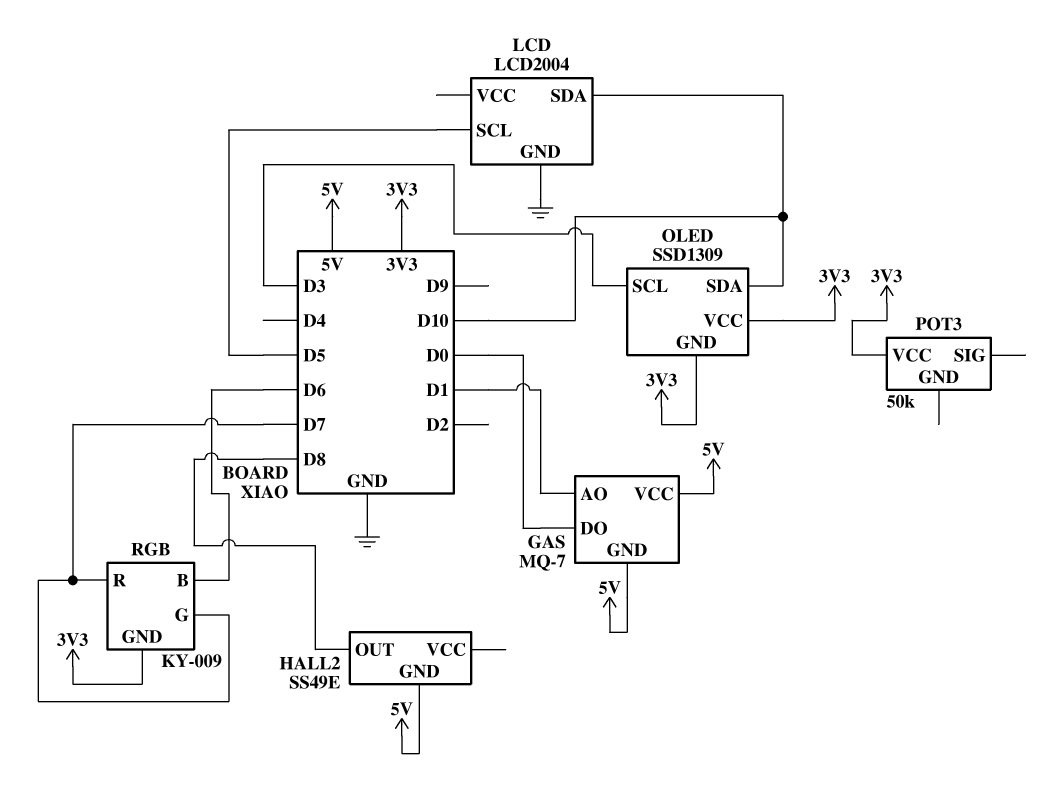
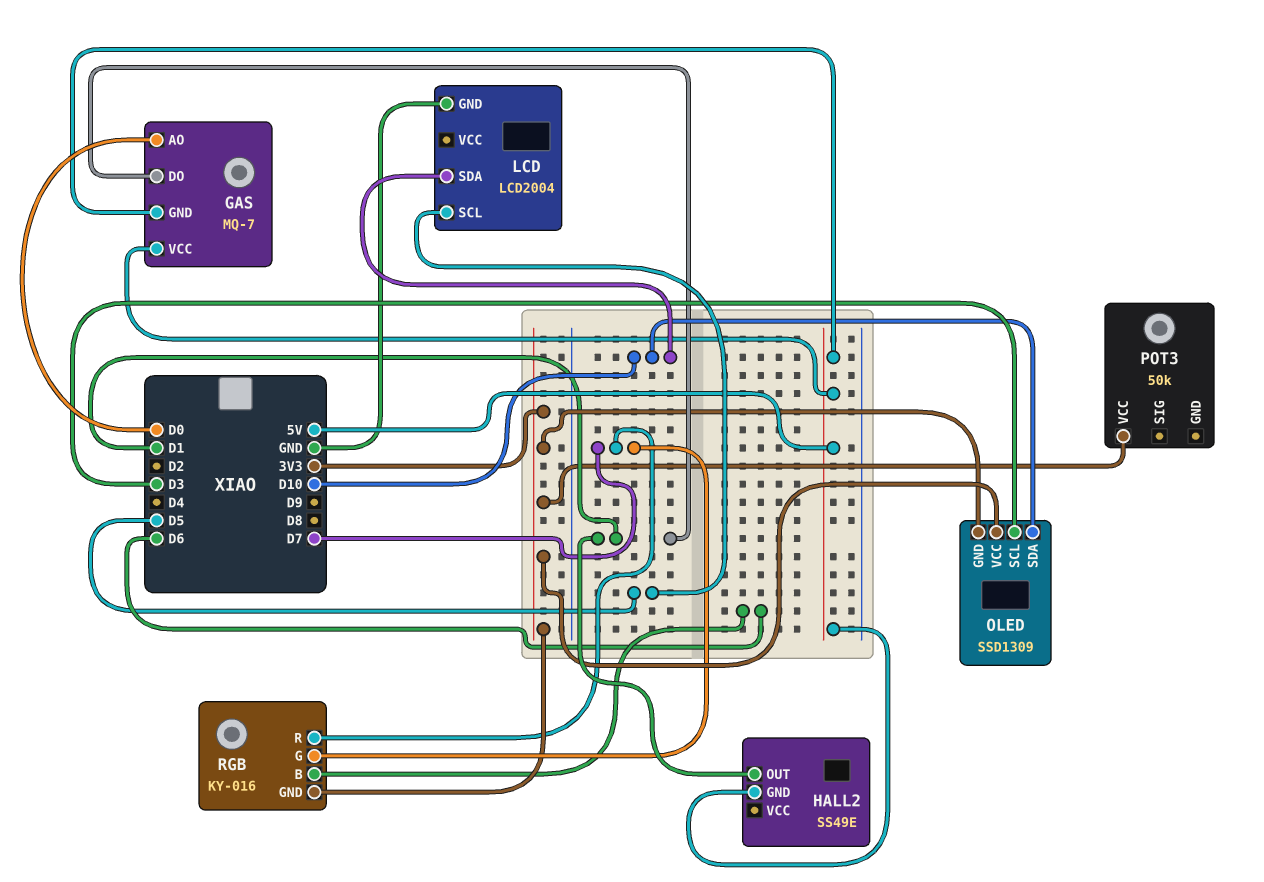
GAS pin AO: D1 -> D0
GAS pin DO: D0 -> D1
HALL2 pin OUT: D8 -> D1
RGB: KY-009 -> KY-016

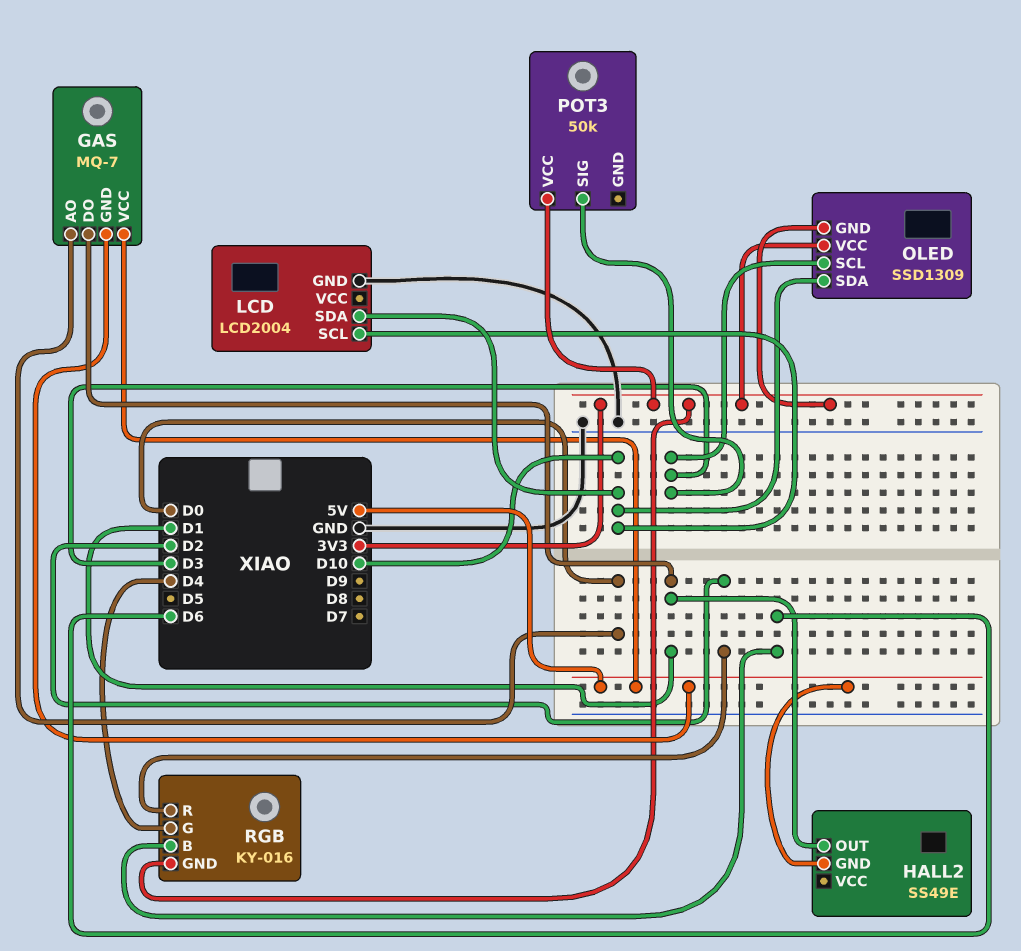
LCD pin SCL: D5 -> D10
POT3 pin SIG: none -> D3
RGB pin G: D7 -> D4
RGB pin R: D7 -> D2

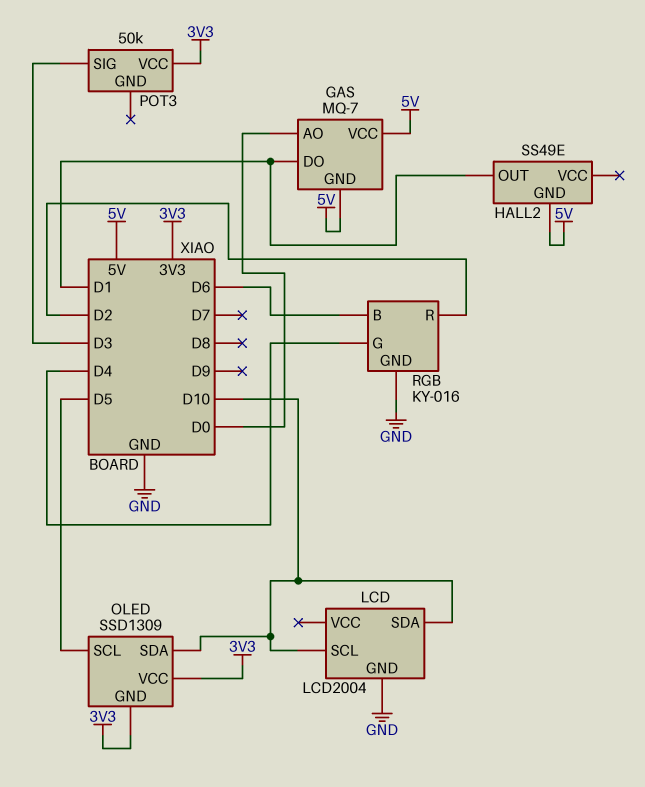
OLED pin SCL: D3 -> D5
RGB pin GND: 3V3 -> GND

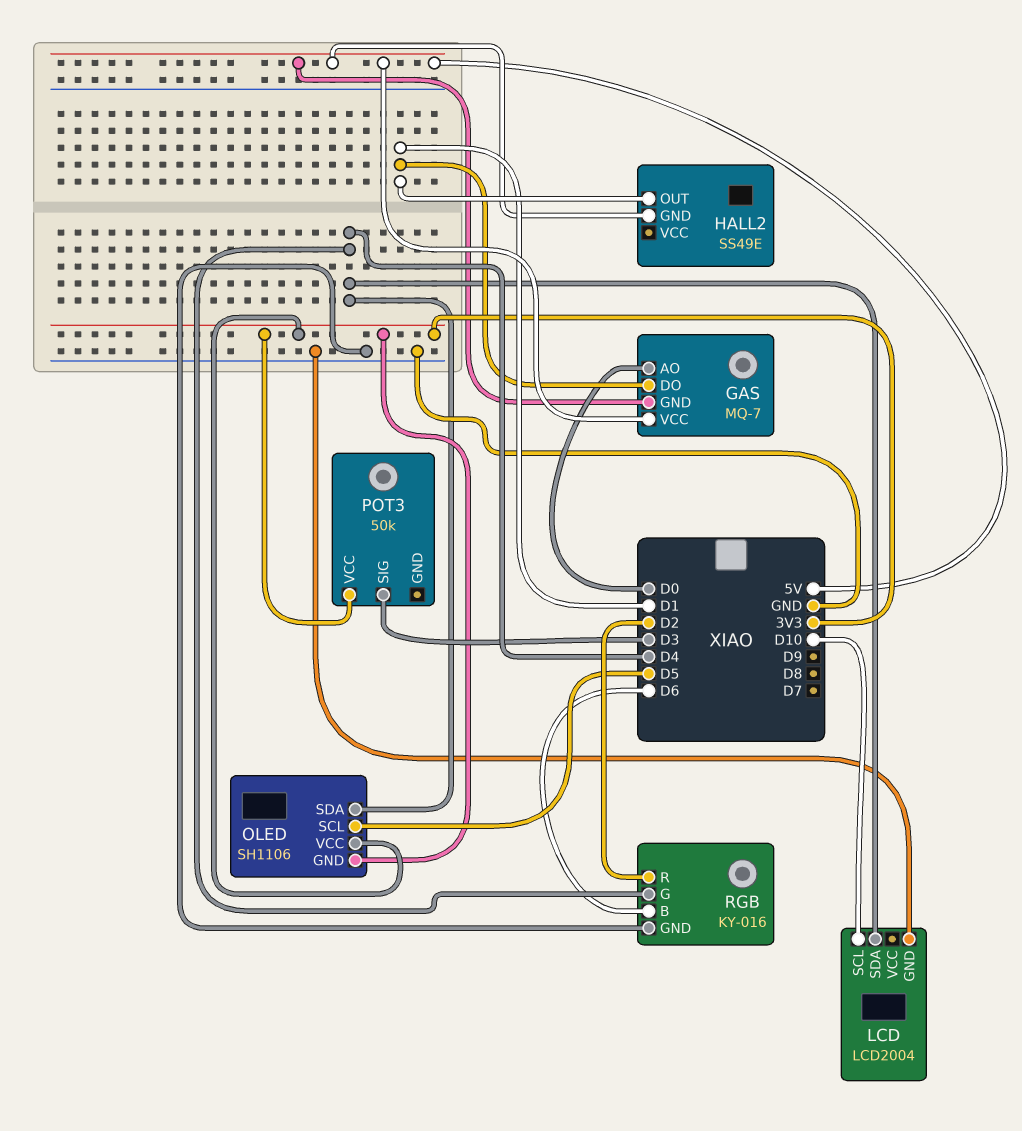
LCD pin SDA: D10 -> D4
OLED: SSD1309 -> SH1106
OLED pin SDA: D10 -> D4

